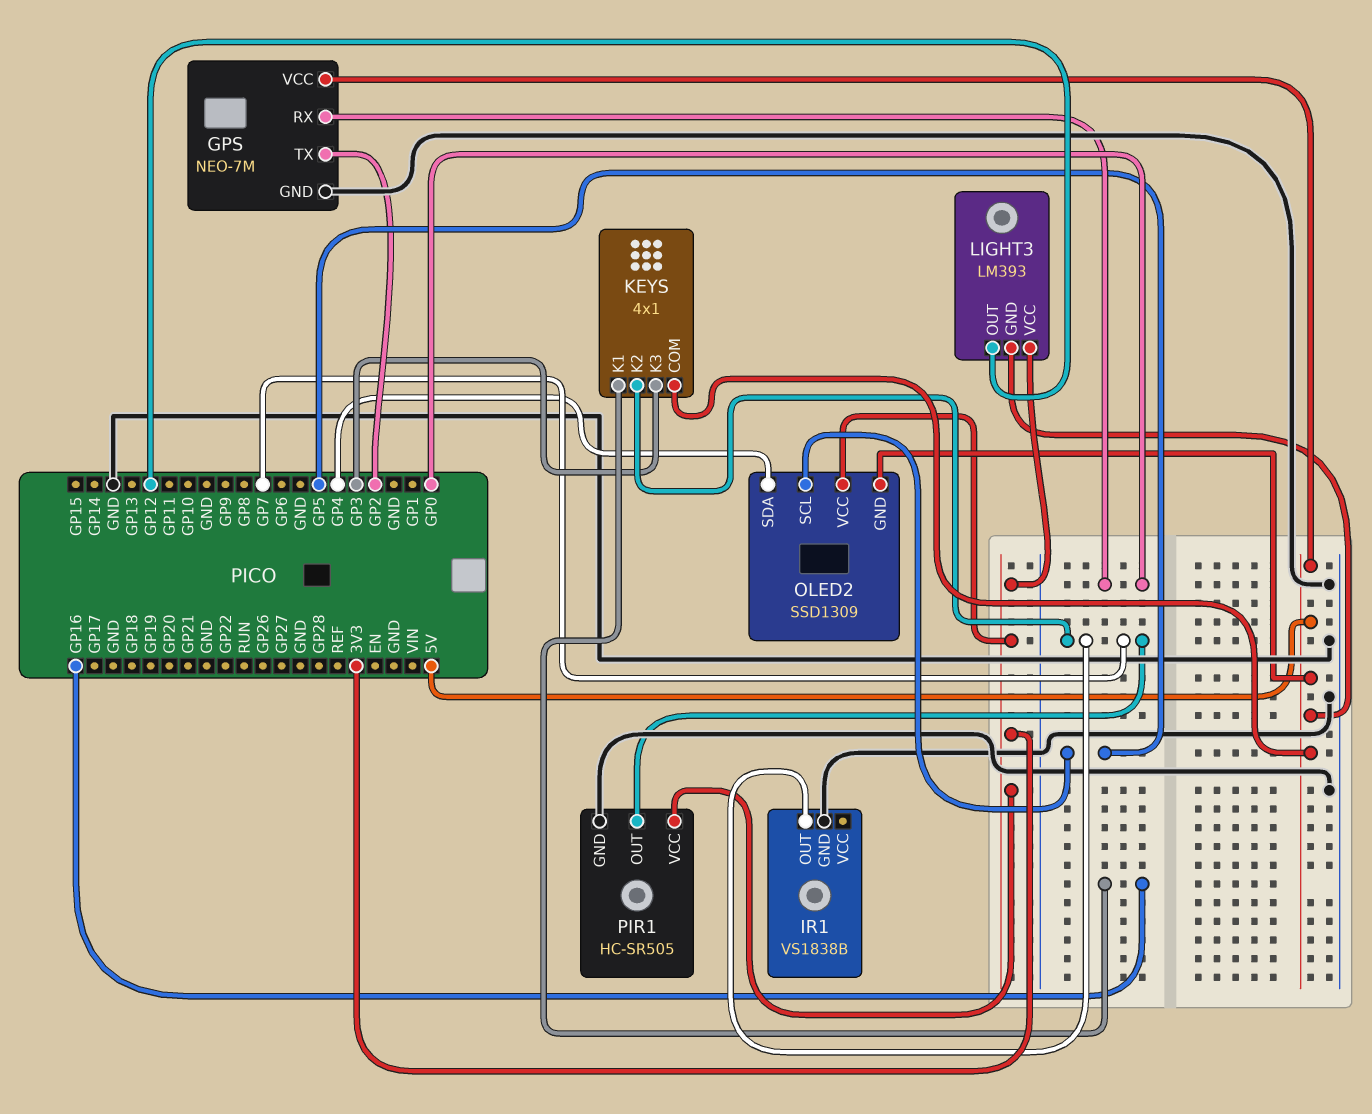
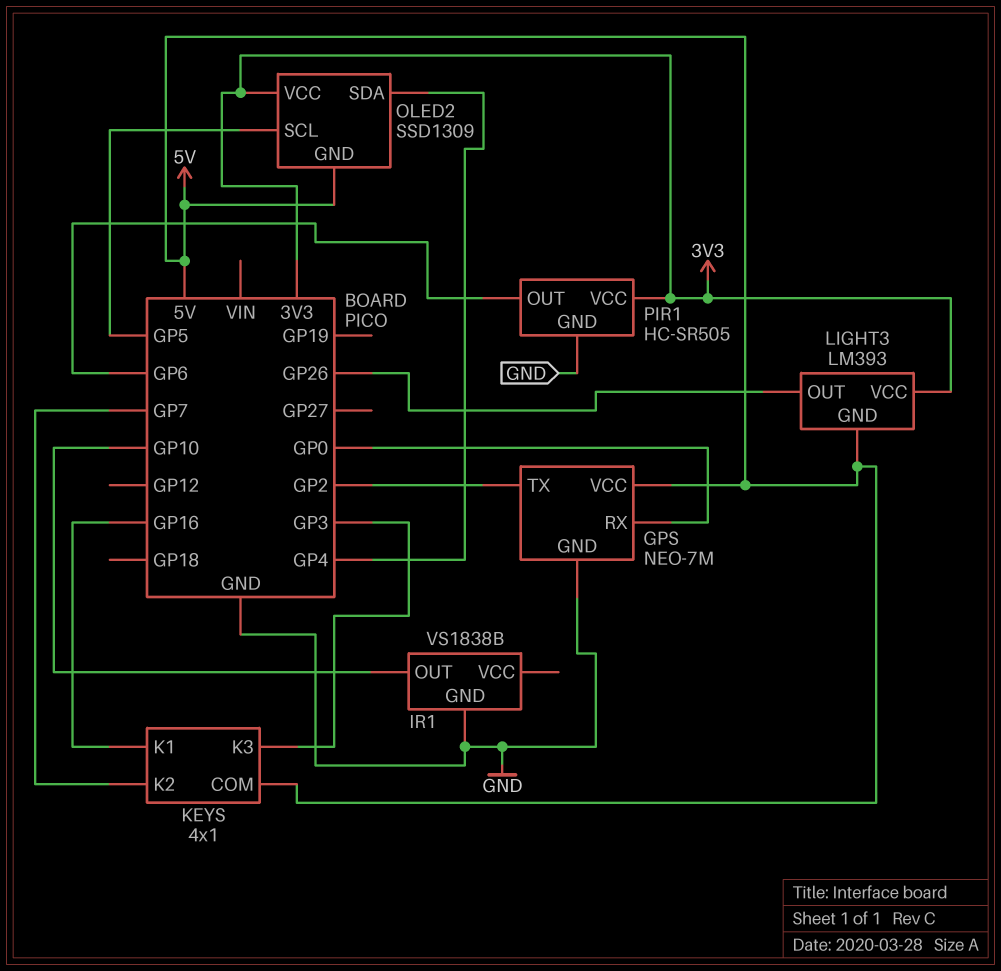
IR1 pin OUT: GP7 -> GP10
LIGHT3 pin OUT: GP12 -> GP26
PIR1 pin OUT: GP7 -> GP6

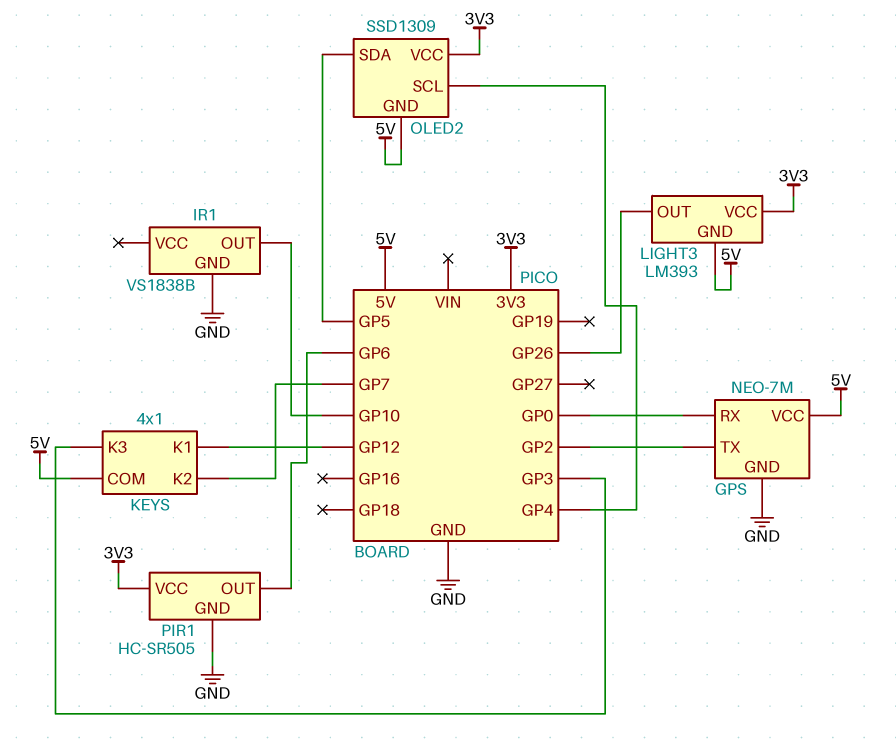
KEYS pin K1: GP16 -> GP12
OLED2 pin SCL: GP5 -> GP4
OLED2 pin SDA: GP4 -> GP5

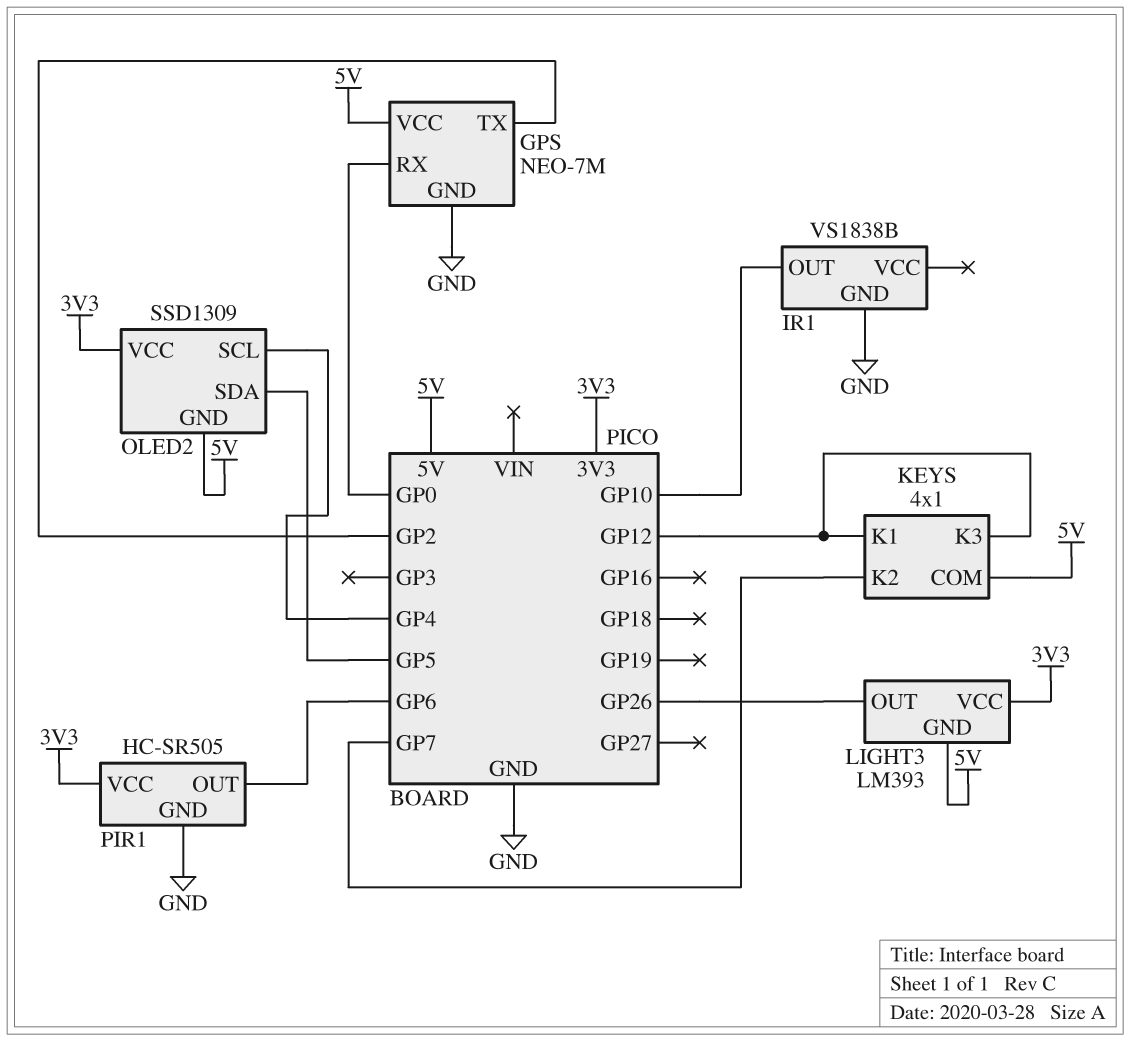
KEYS pin K3: GP3 -> GP12

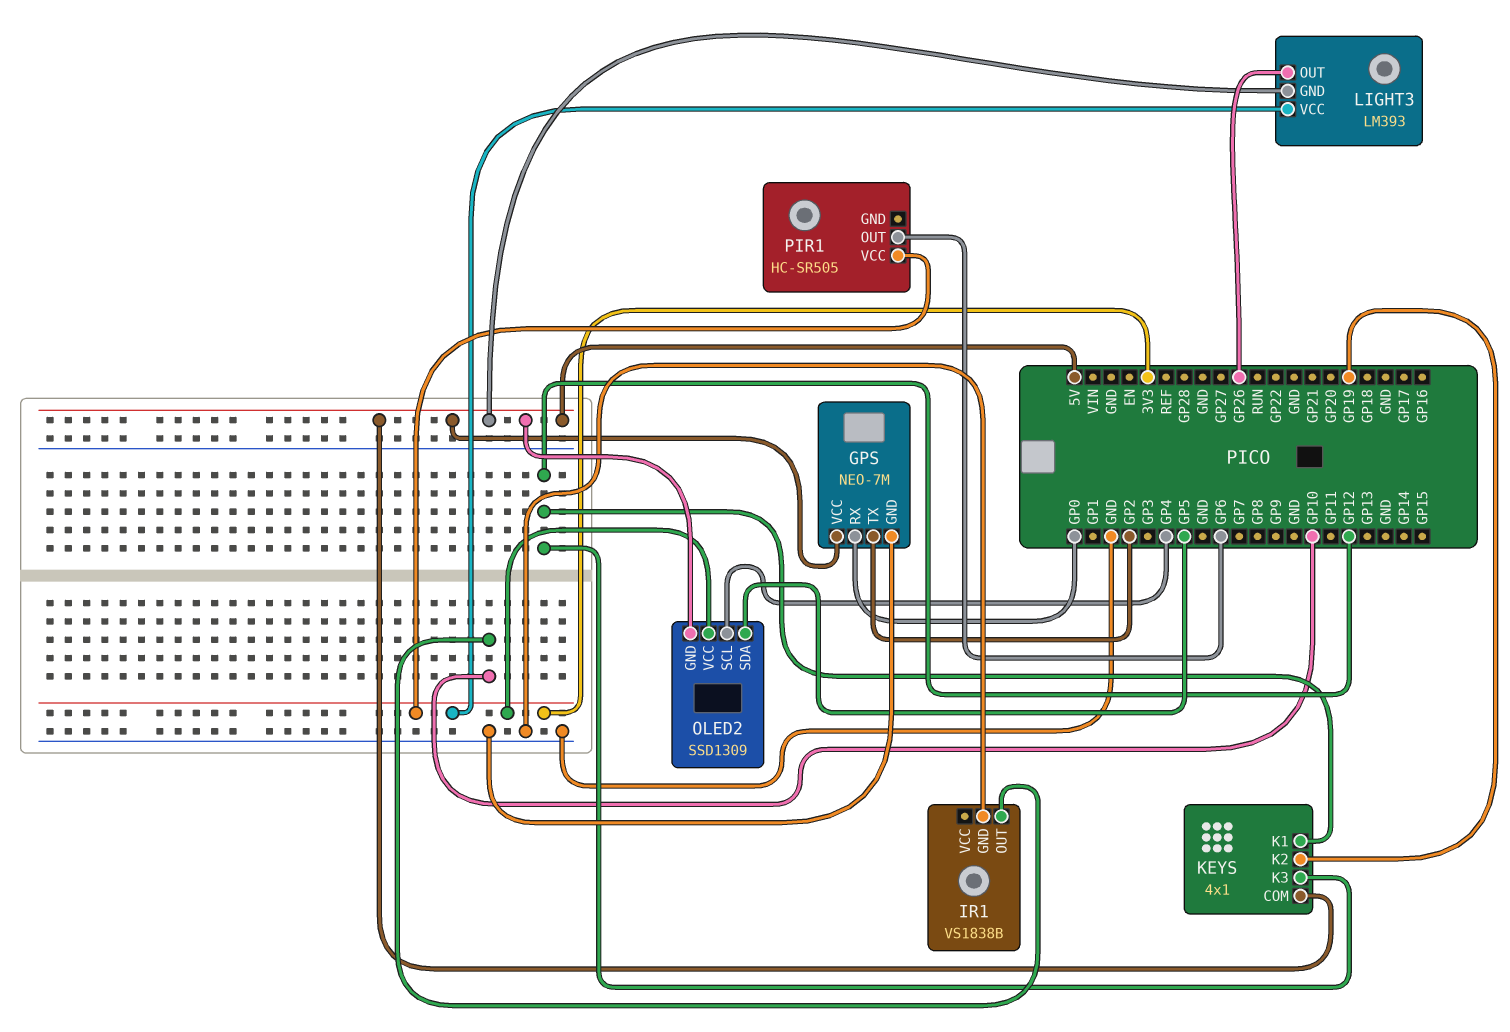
KEYS pin K2: GP7 -> GP19
PIR1 pin GND: GND -> none

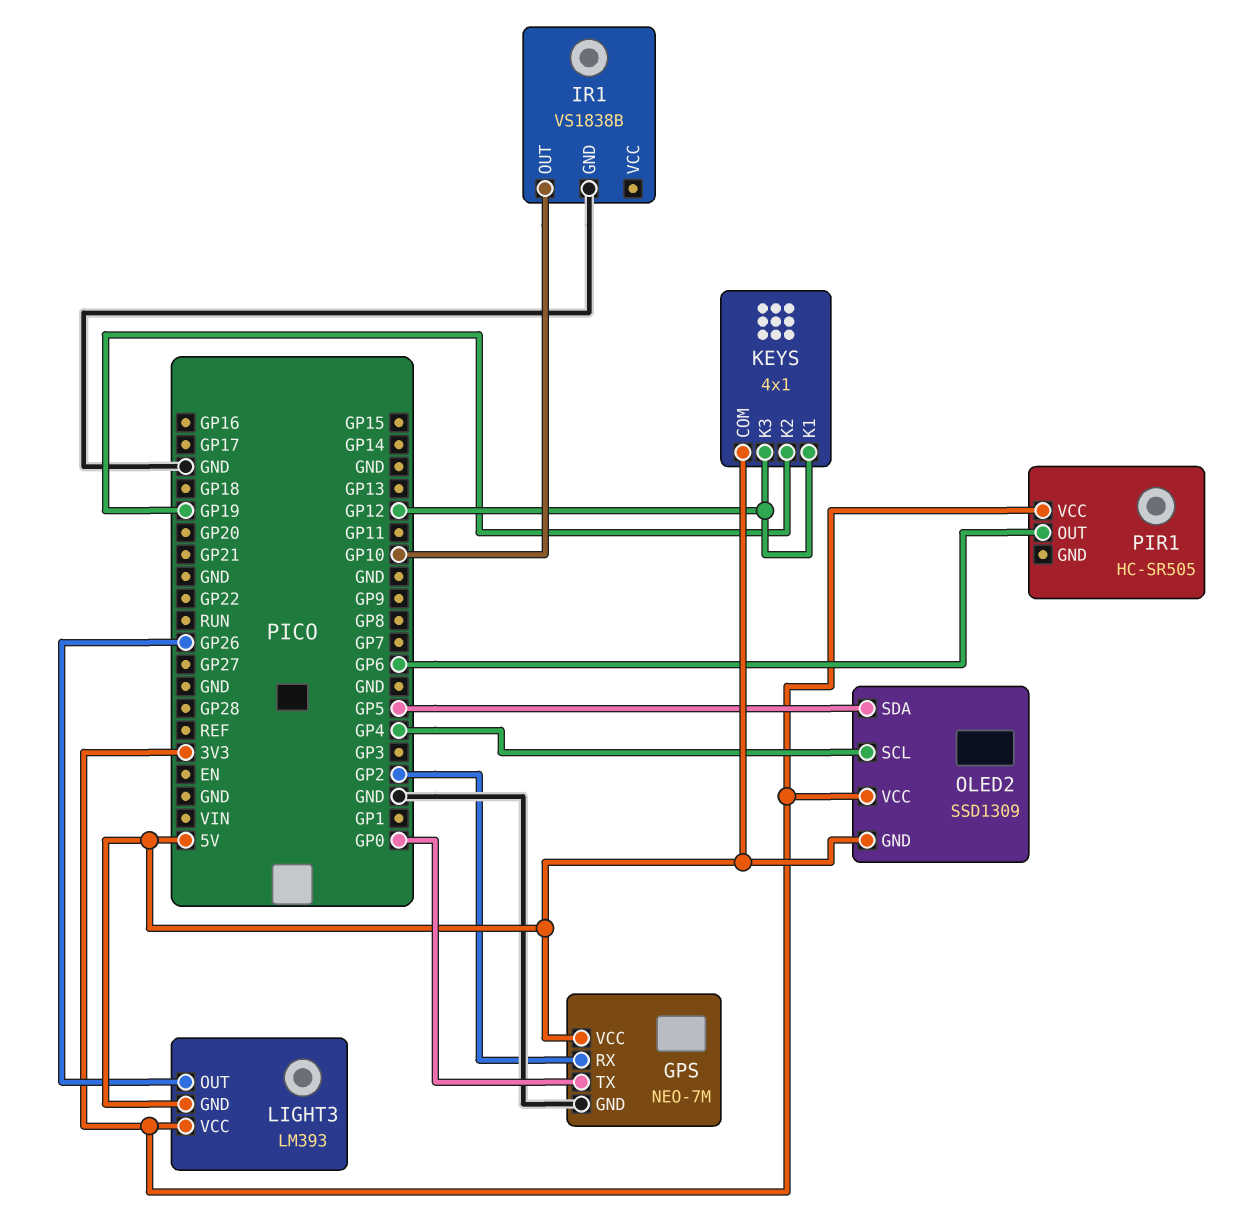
GPS pin RX: GP0 -> GP2
GPS pin TX: GP2 -> GP0

